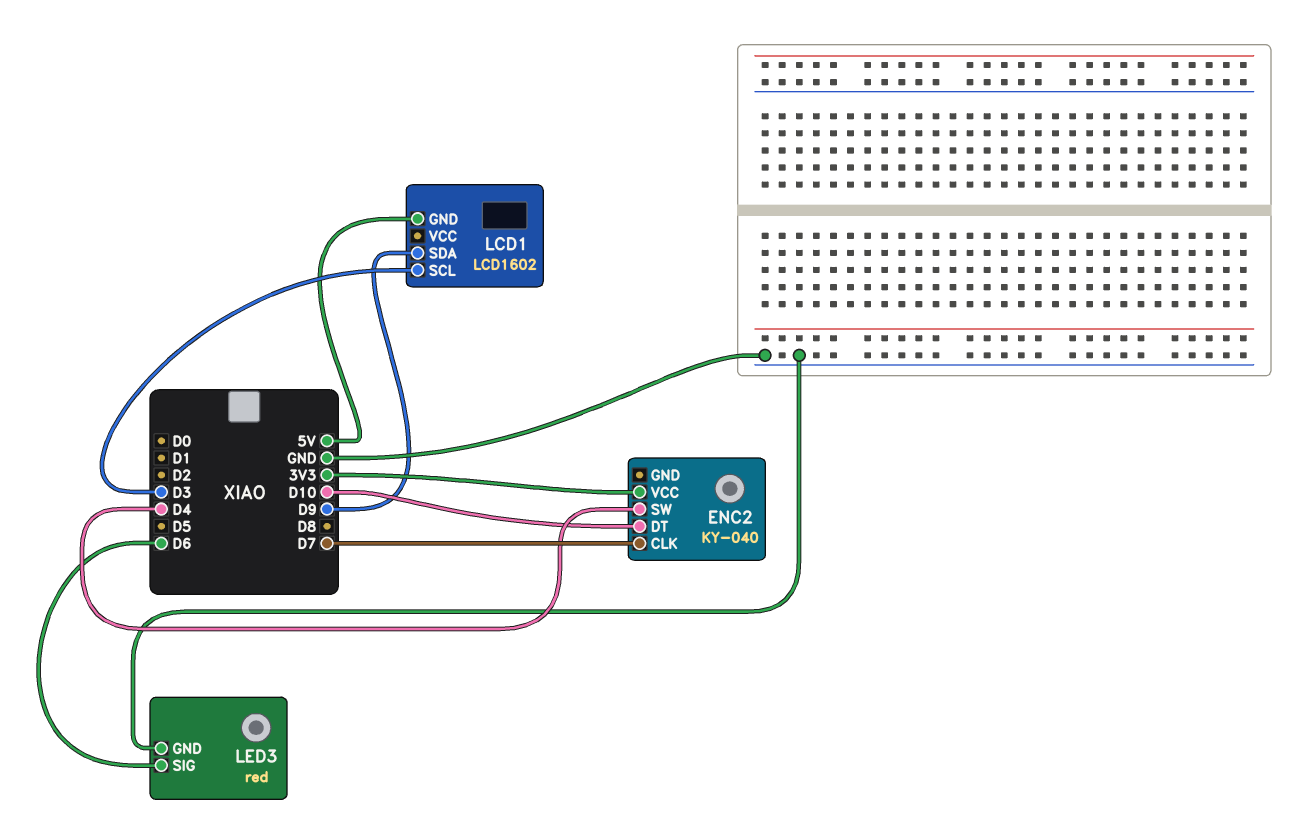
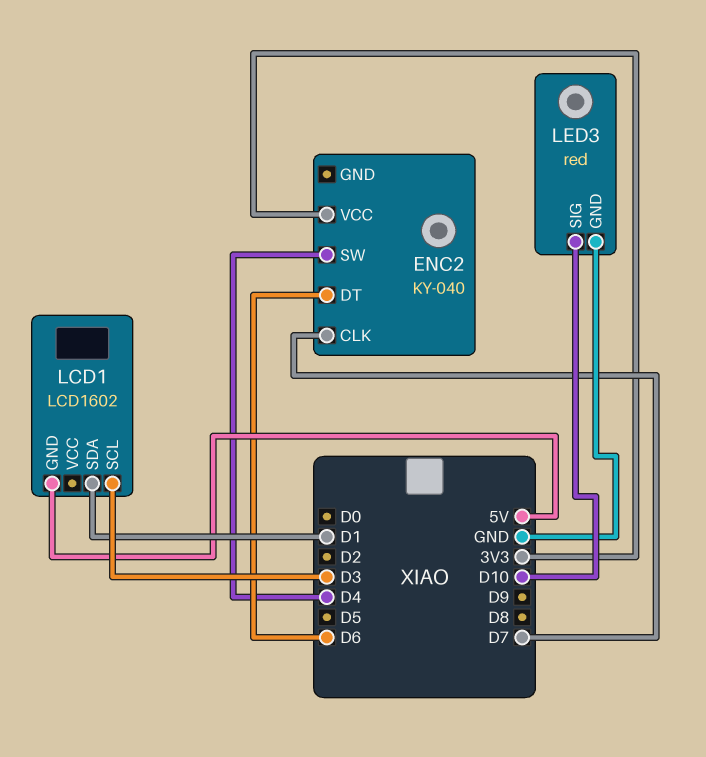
ENC2 pin DT: D10 -> D6
LCD1 pin SDA: D9 -> D1
LED3 pin SIG: D6 -> D10

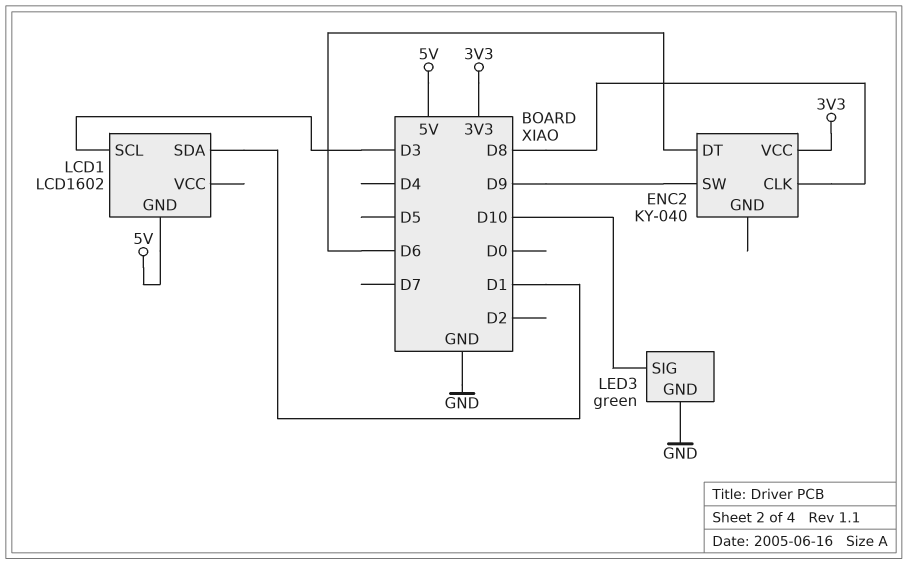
ENC2 pin CLK: D7 -> D8
ENC2 pin SW: D4 -> D9
LED3: red -> green

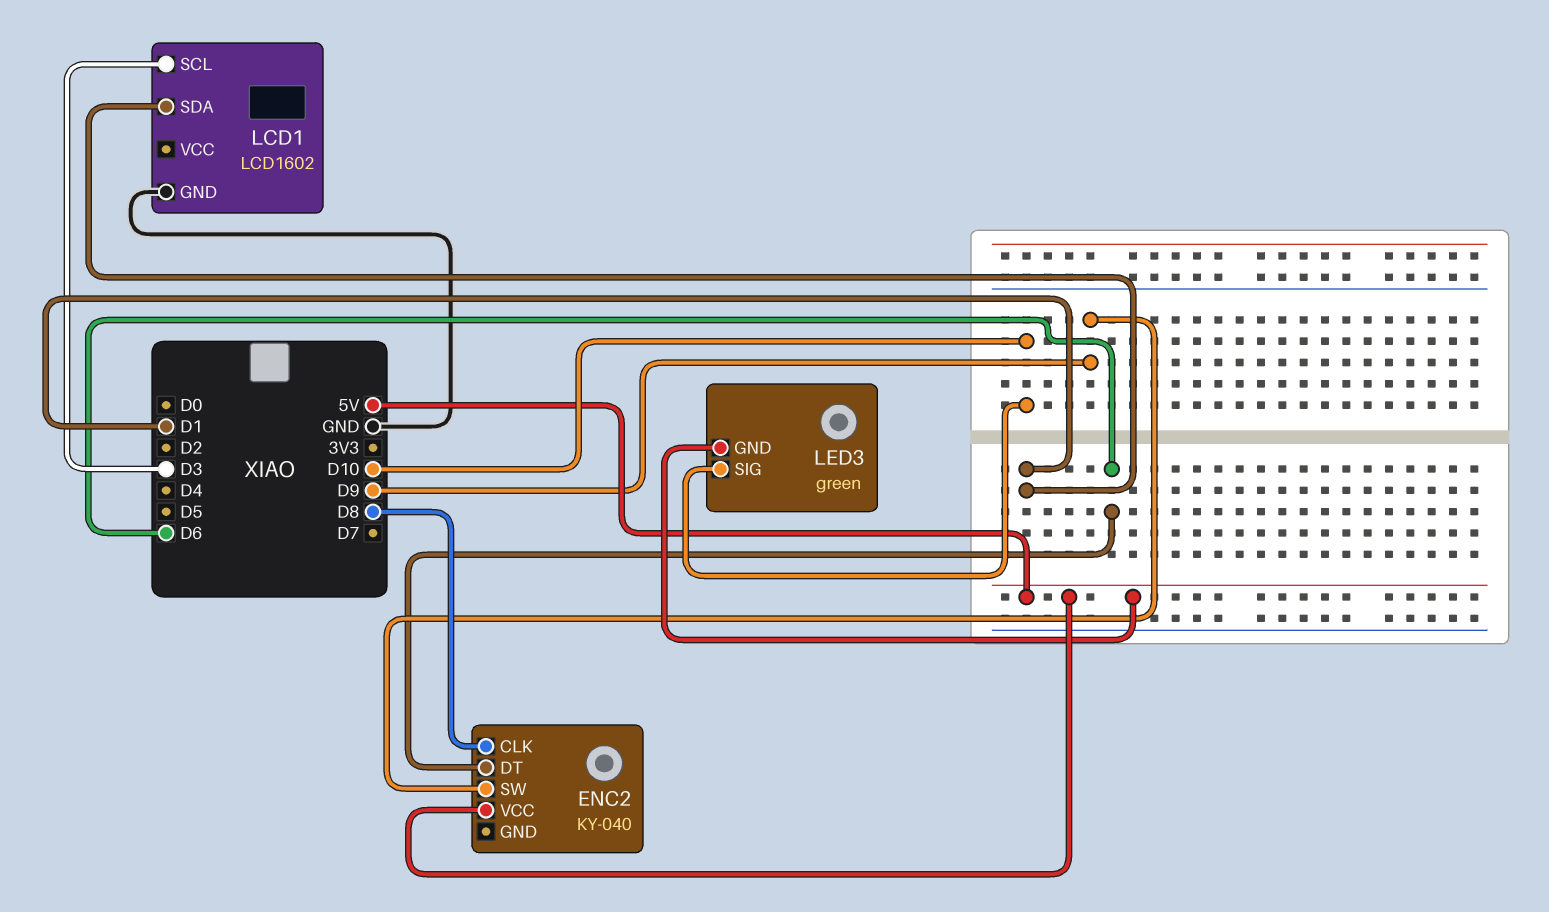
ENC2 pin VCC: 3V3 -> 5V
LCD1 pin GND: 5V -> GND
LED3 pin GND: GND -> 5V

